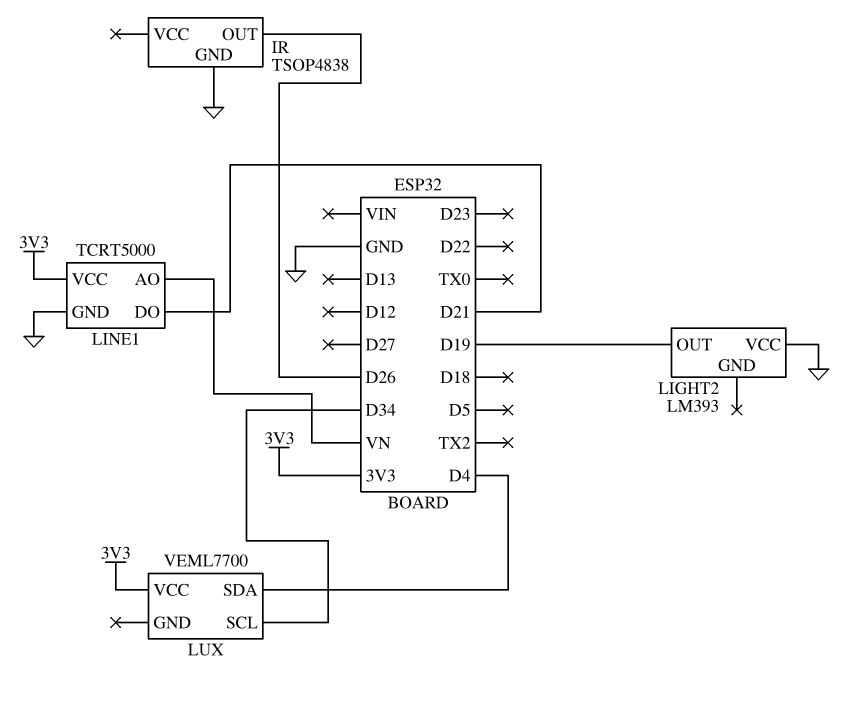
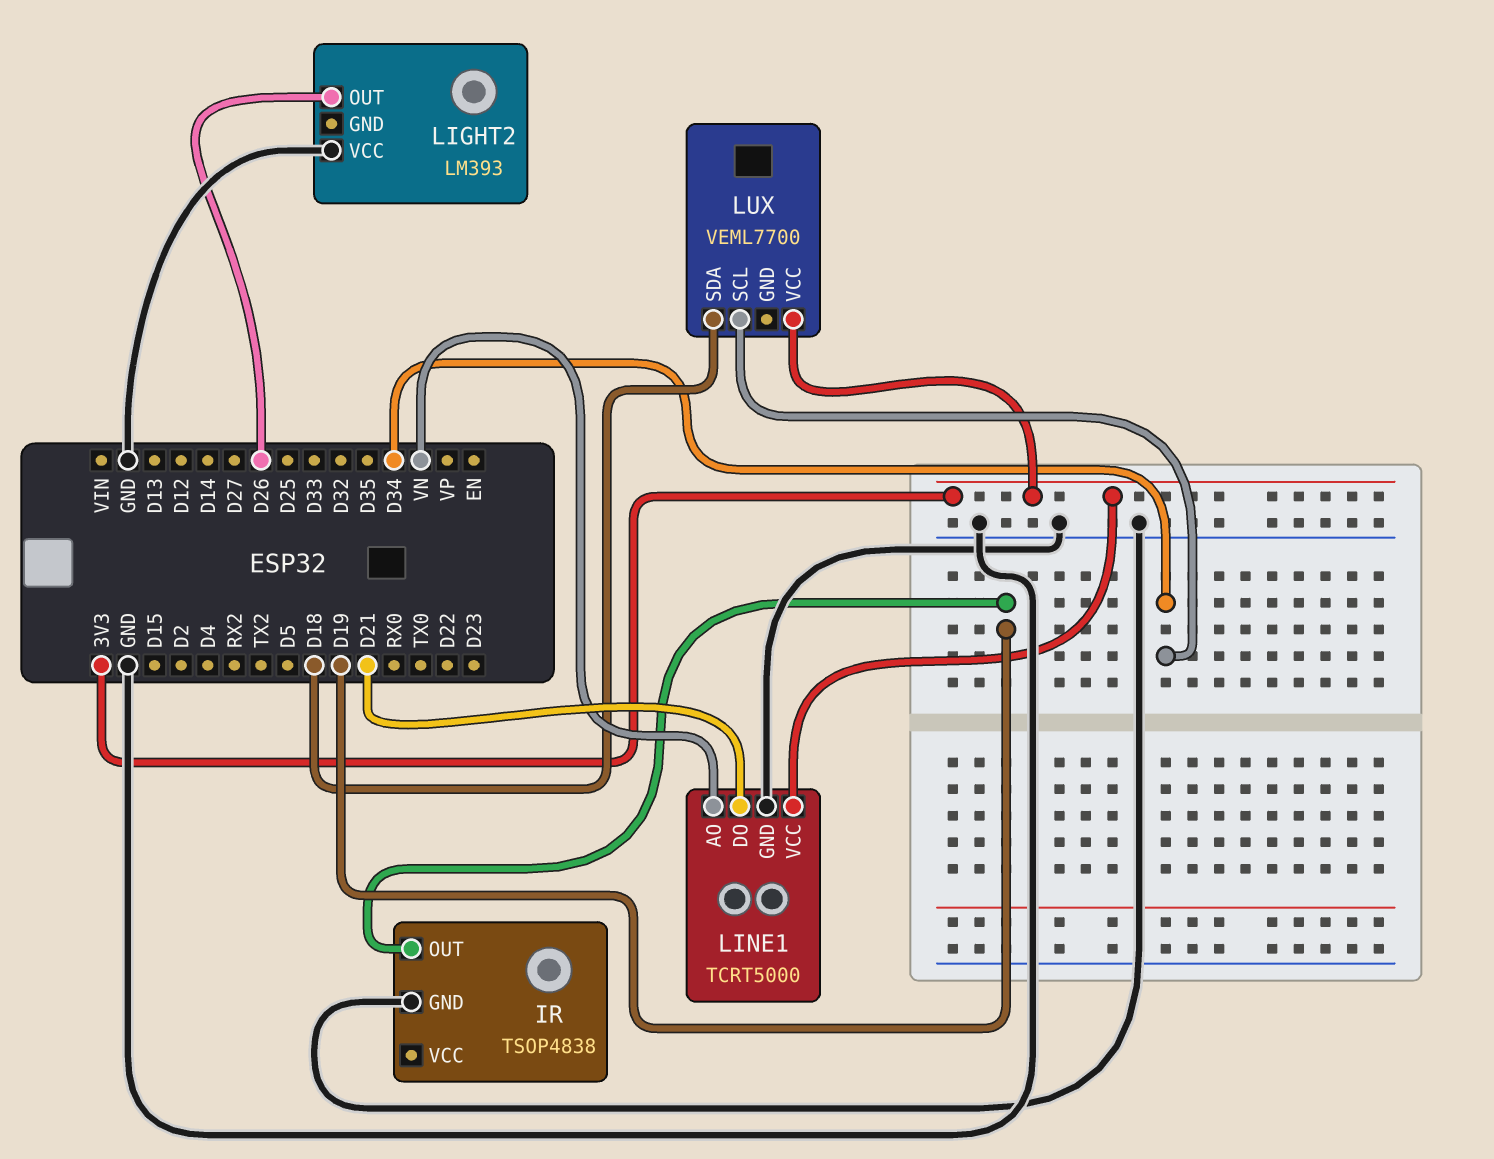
IR pin OUT: D26 -> D19
LIGHT2 pin OUT: D19 -> D26
LUX pin SDA: D4 -> D18

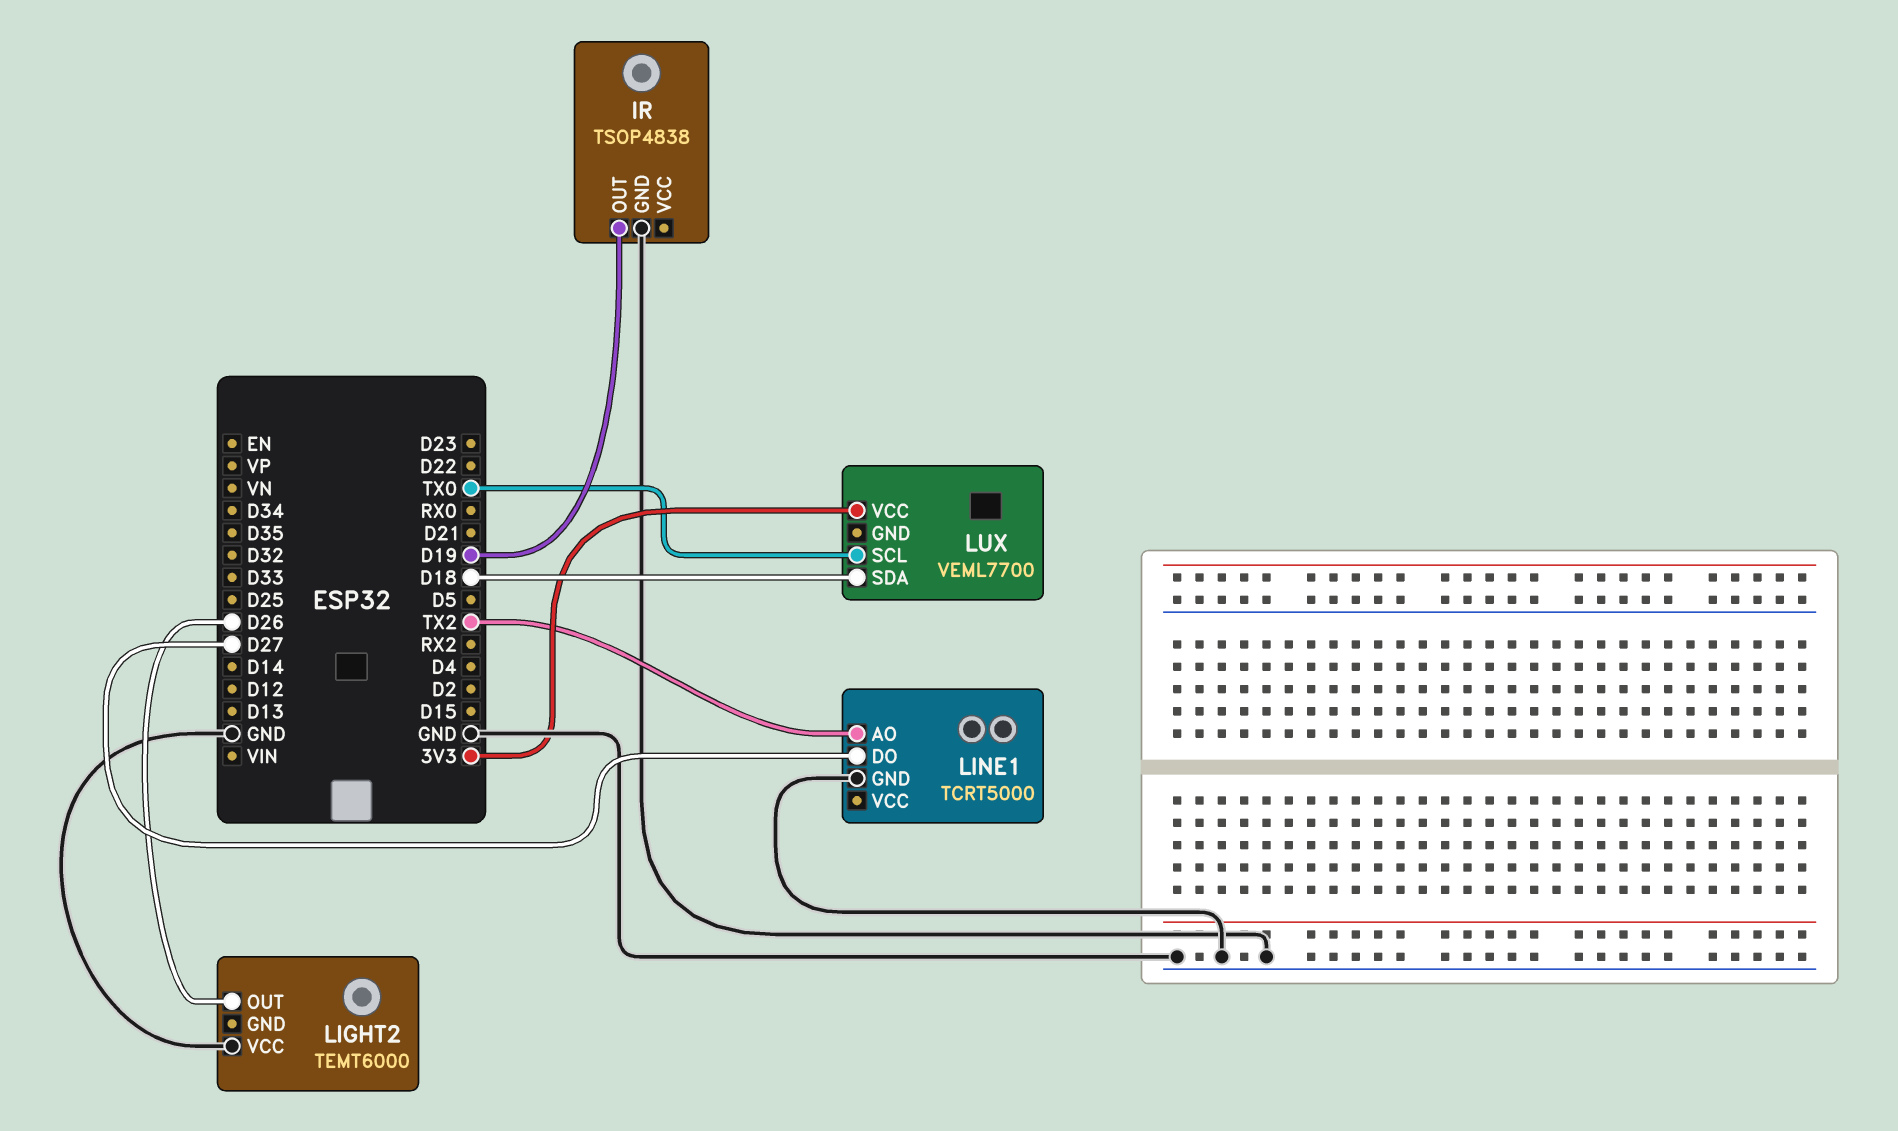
LIGHT2: LM393 -> TEMT6000
LINE1 pin AO: VN -> TX2
LINE1 pin DO: D21 -> D27
LINE1 pin VCC: 3V3 -> none
LUX pin SCL: D34 -> TX0

